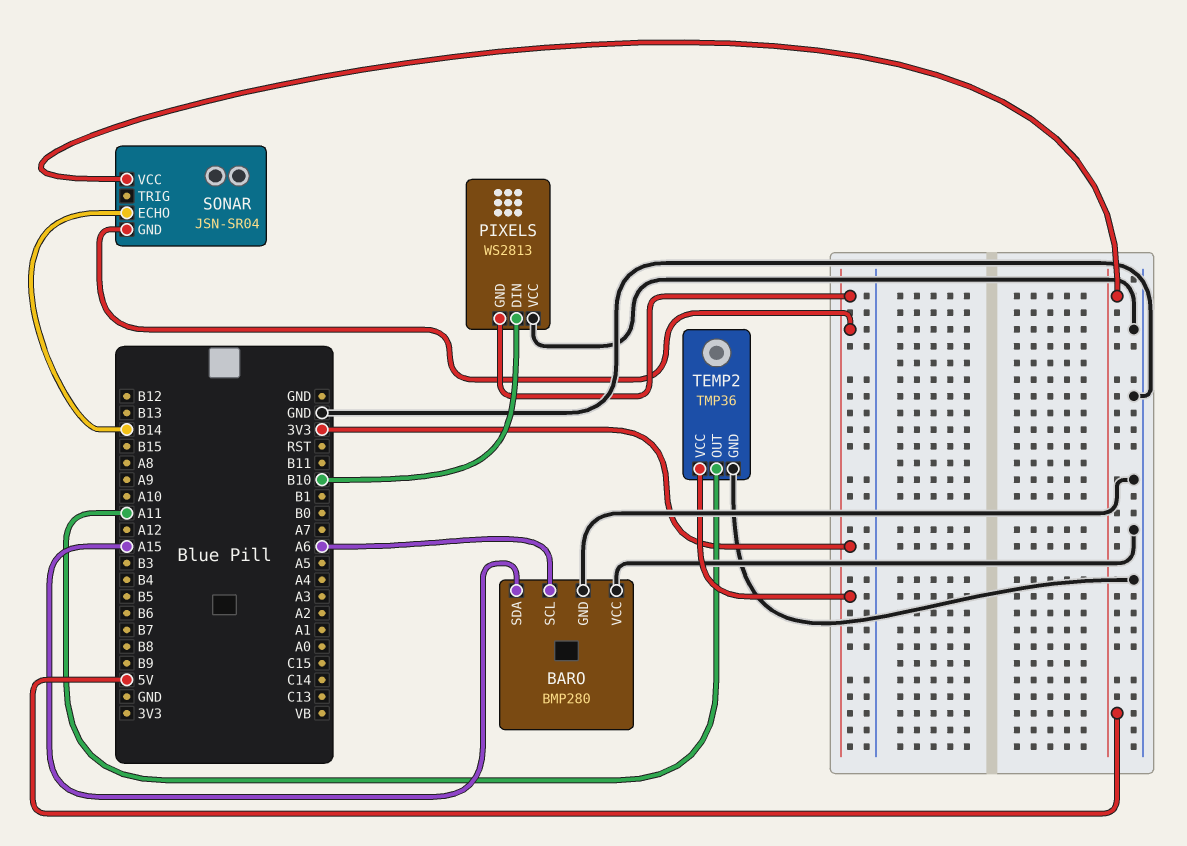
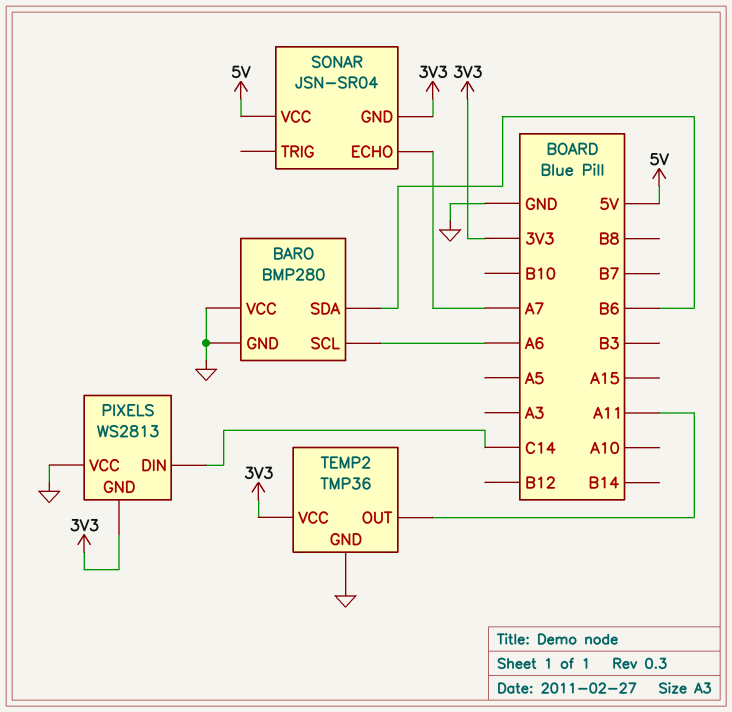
BARO pin SDA: A15 -> B6
PIXELS pin DIN: B10 -> C14
SONAR pin ECHO: B14 -> A7

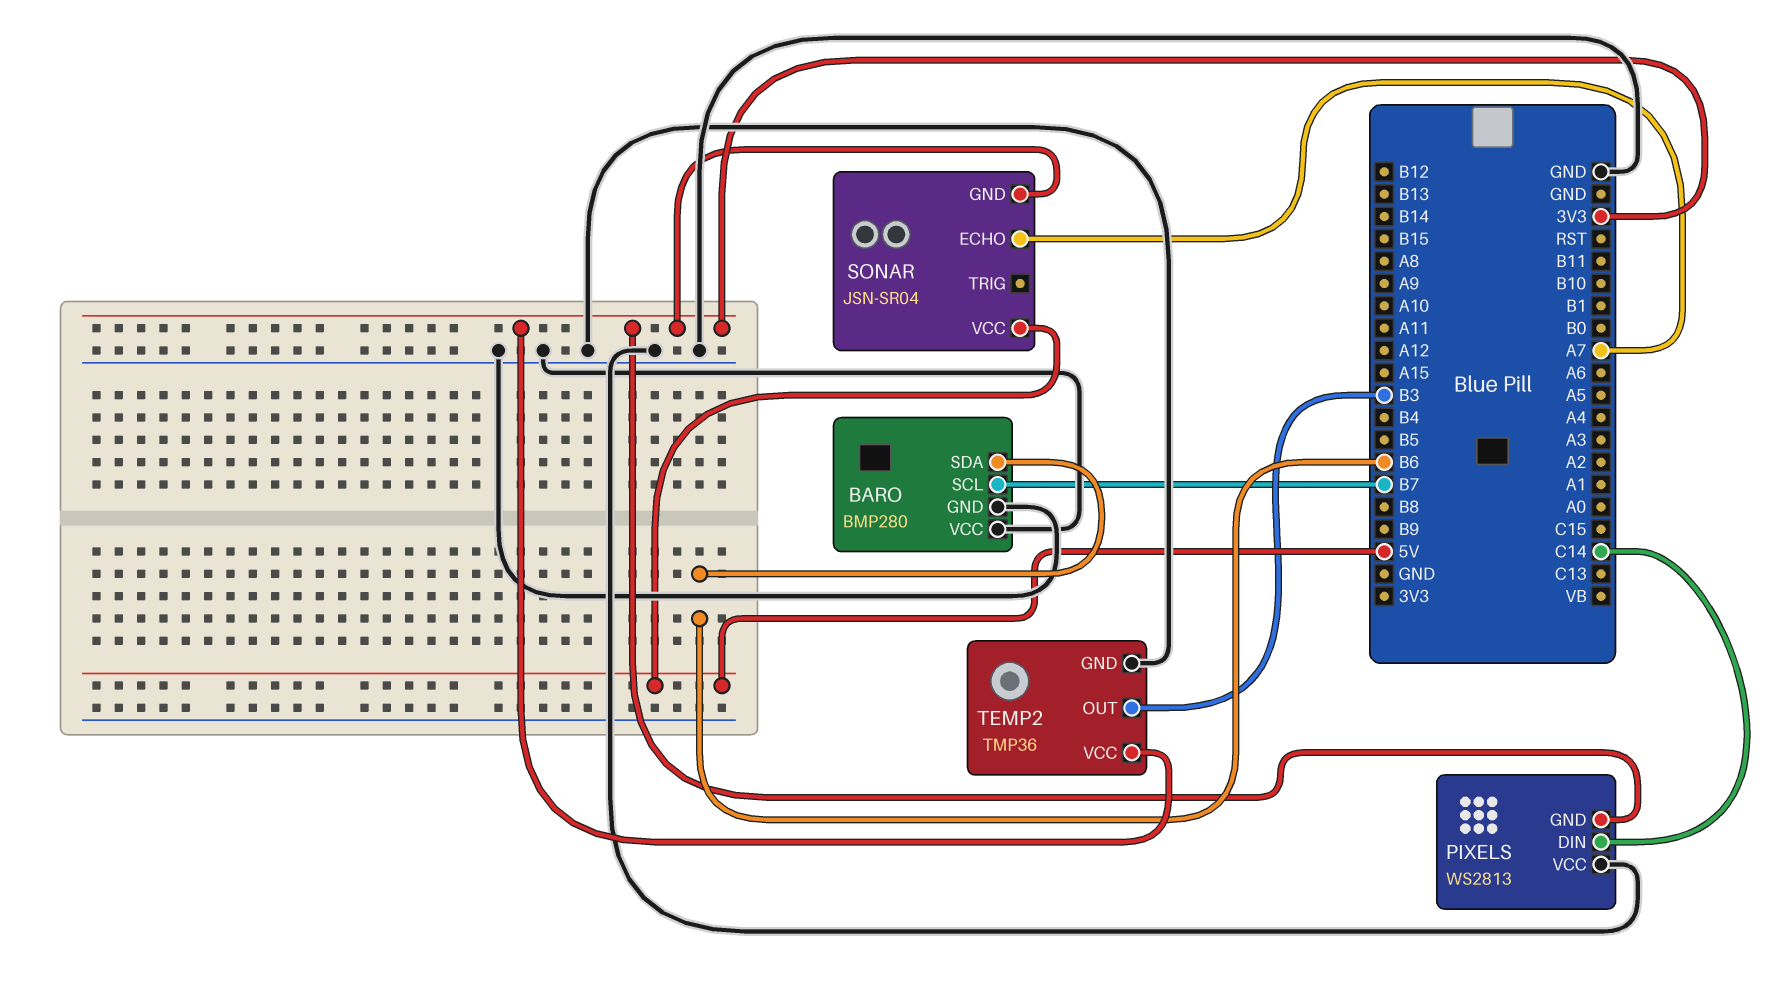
BARO pin SCL: A6 -> B7
TEMP2 pin OUT: A11 -> B3

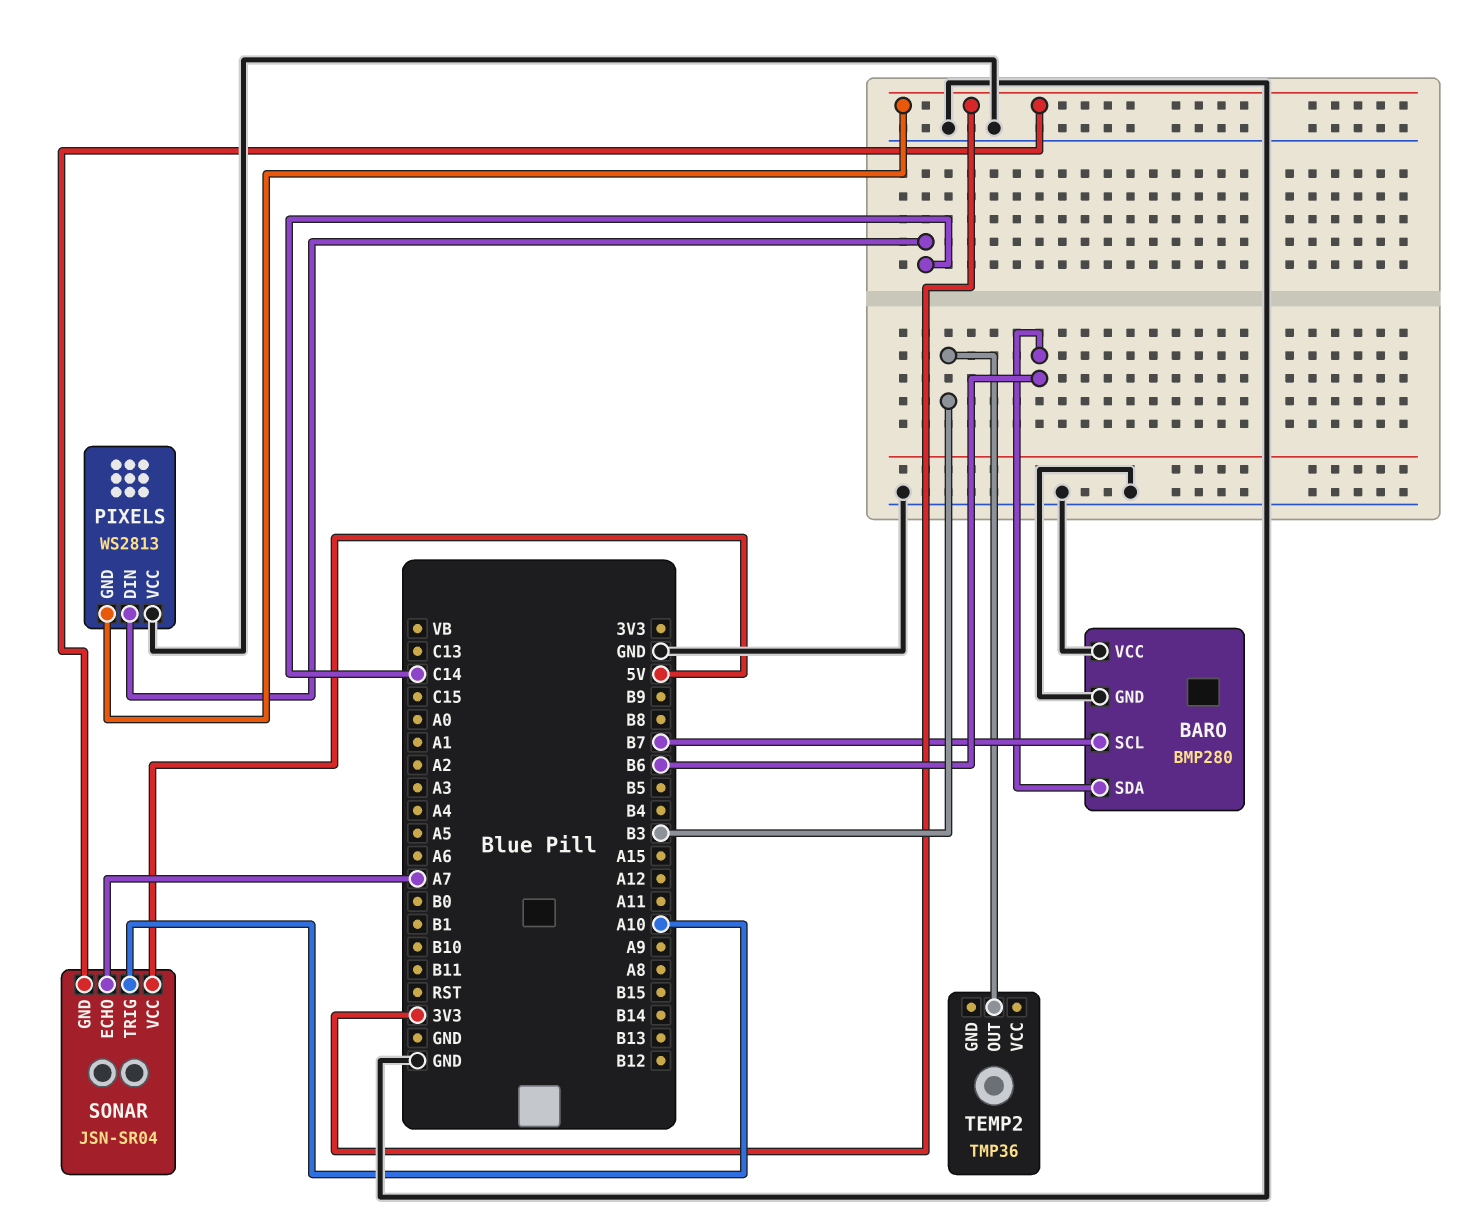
SONAR pin TRIG: none -> A10
TEMP2 pin GND: GND -> none
TEMP2 pin VCC: 3V3 -> none

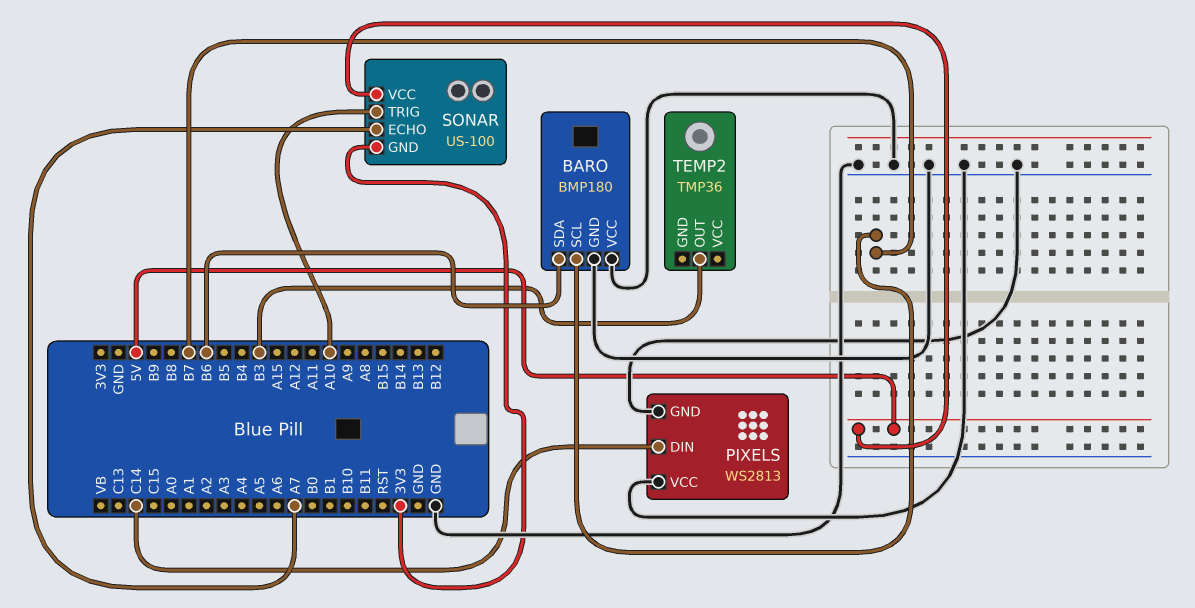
BARO: BMP280 -> BMP180
PIXELS pin GND: 3V3 -> GND
SONAR: JSN-SR04 -> US-100

